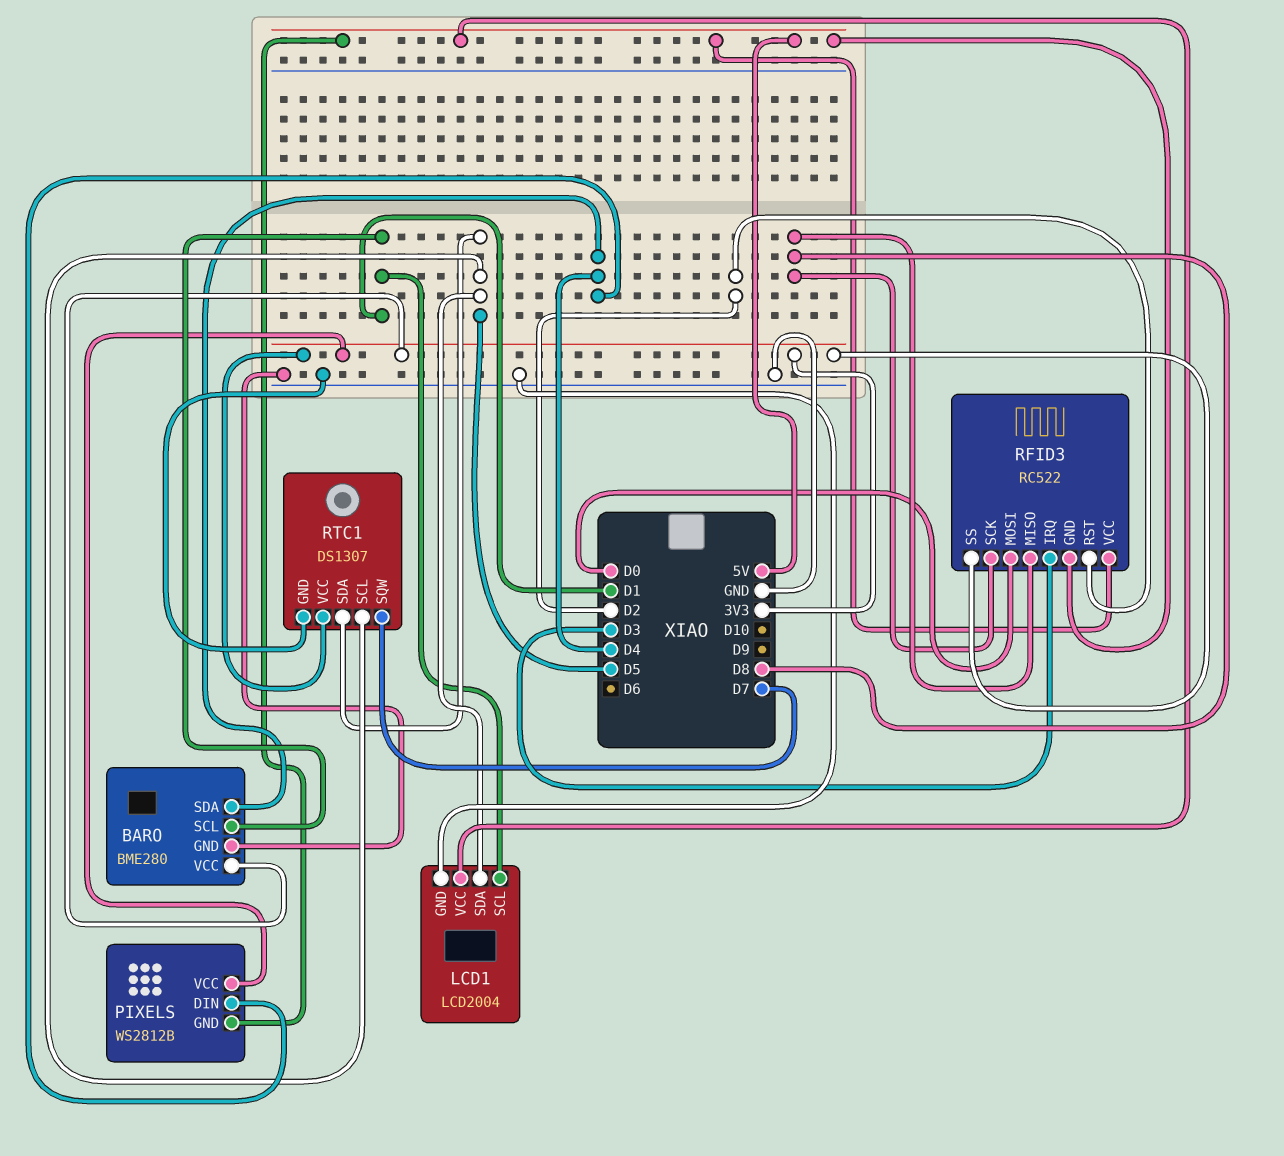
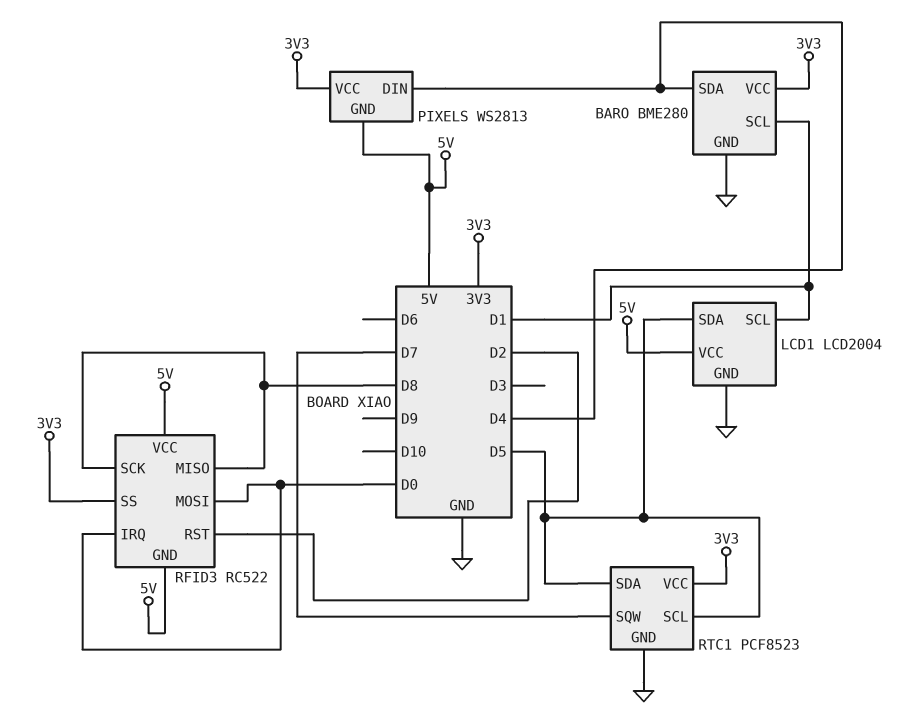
PIXELS: WS2812B -> WS2813
RFID3 pin IRQ: D3 -> D0
RTC1: DS1307 -> PCF8523

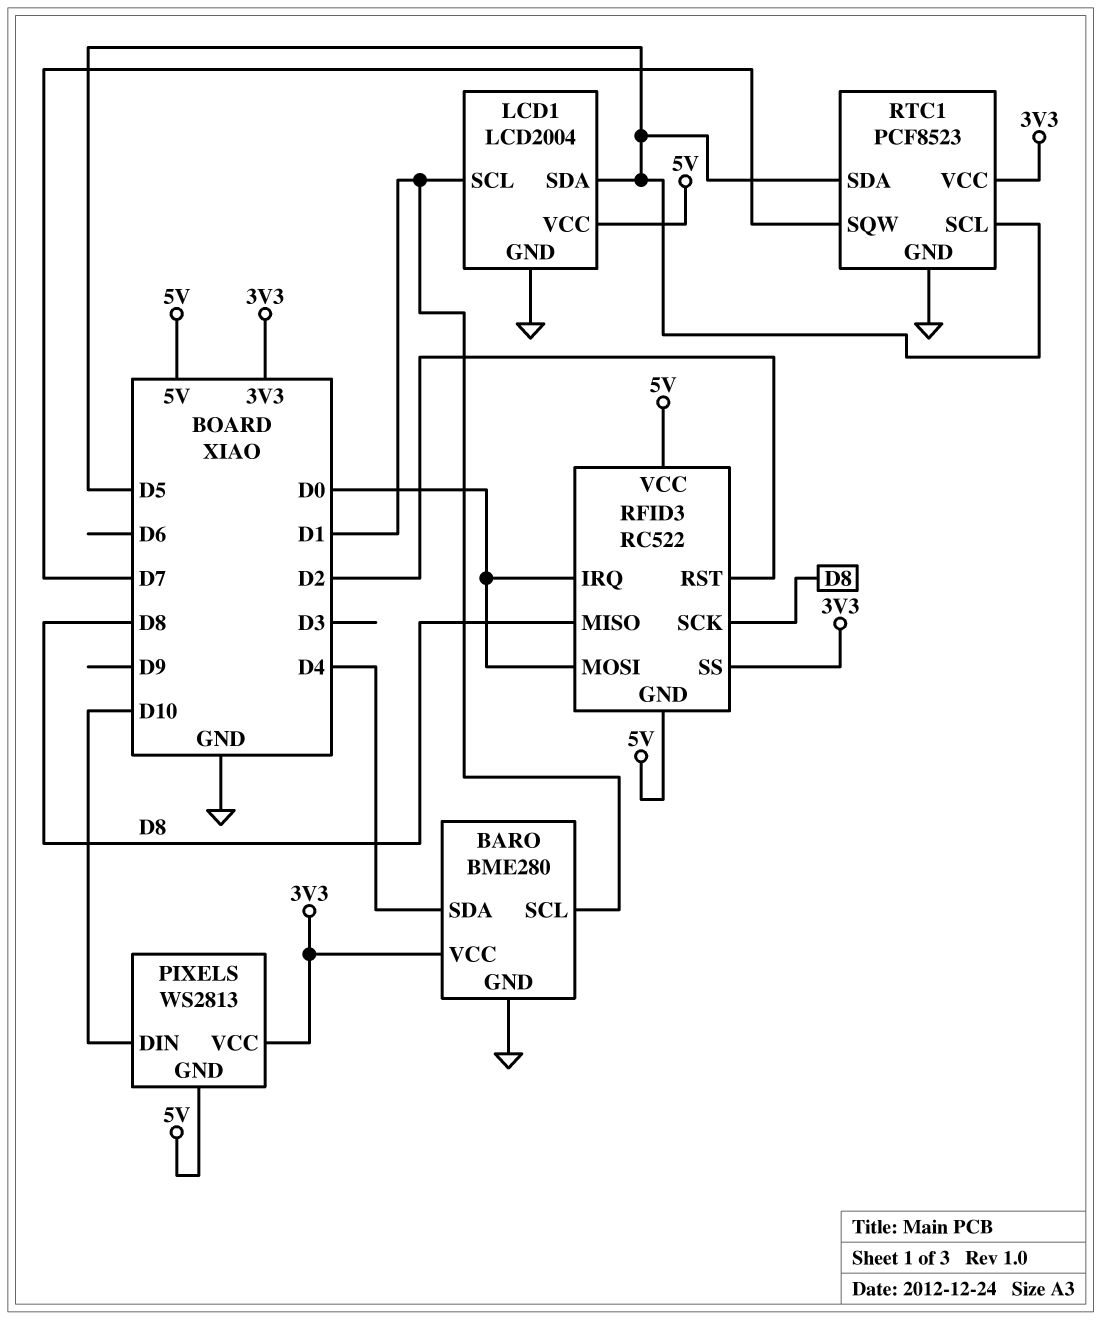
PIXELS pin DIN: D4 -> D10

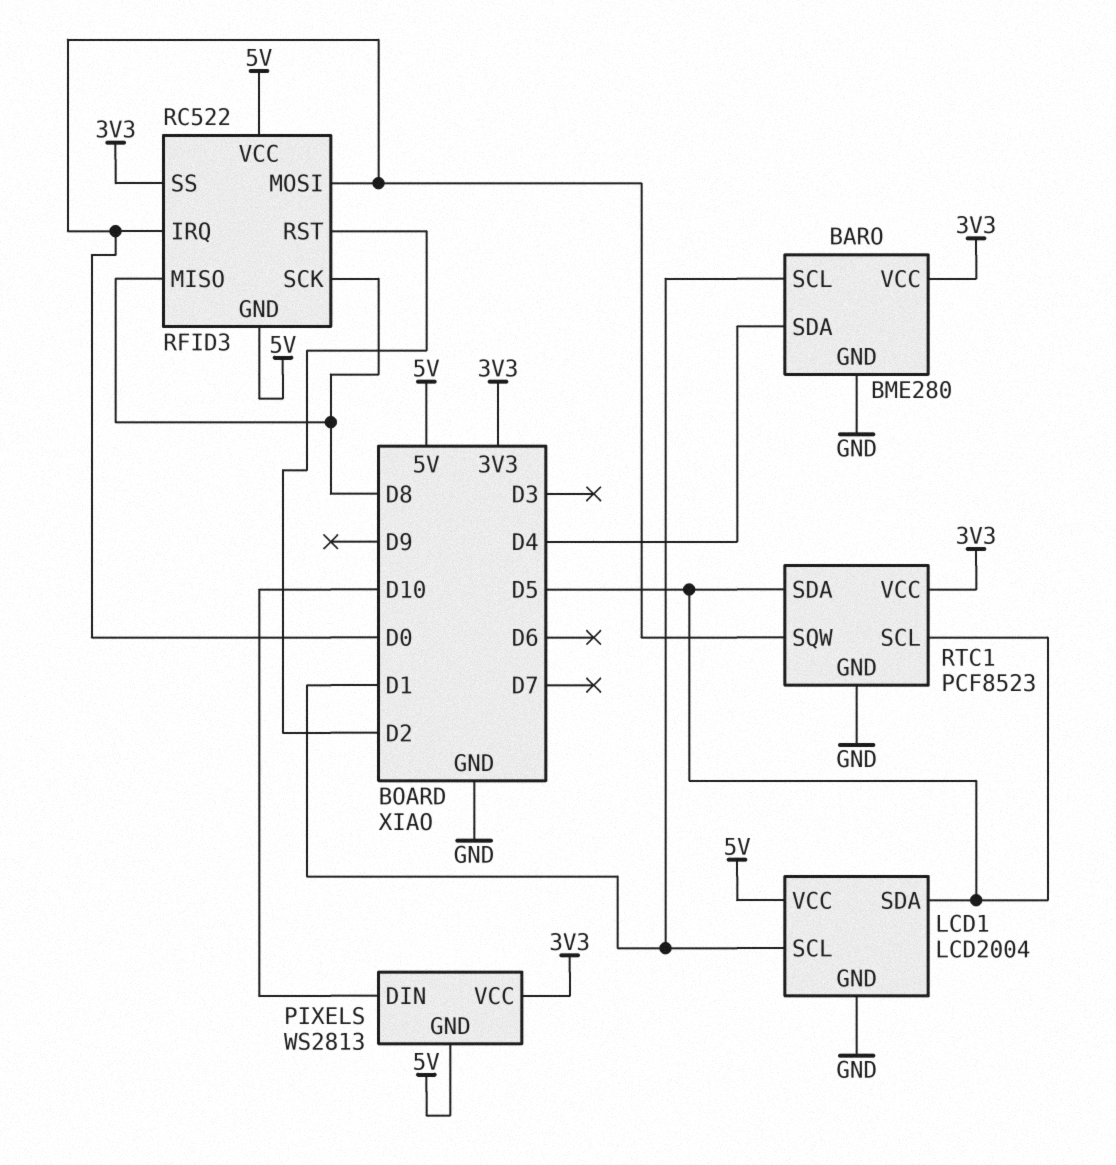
RTC1 pin SQW: D7 -> D0

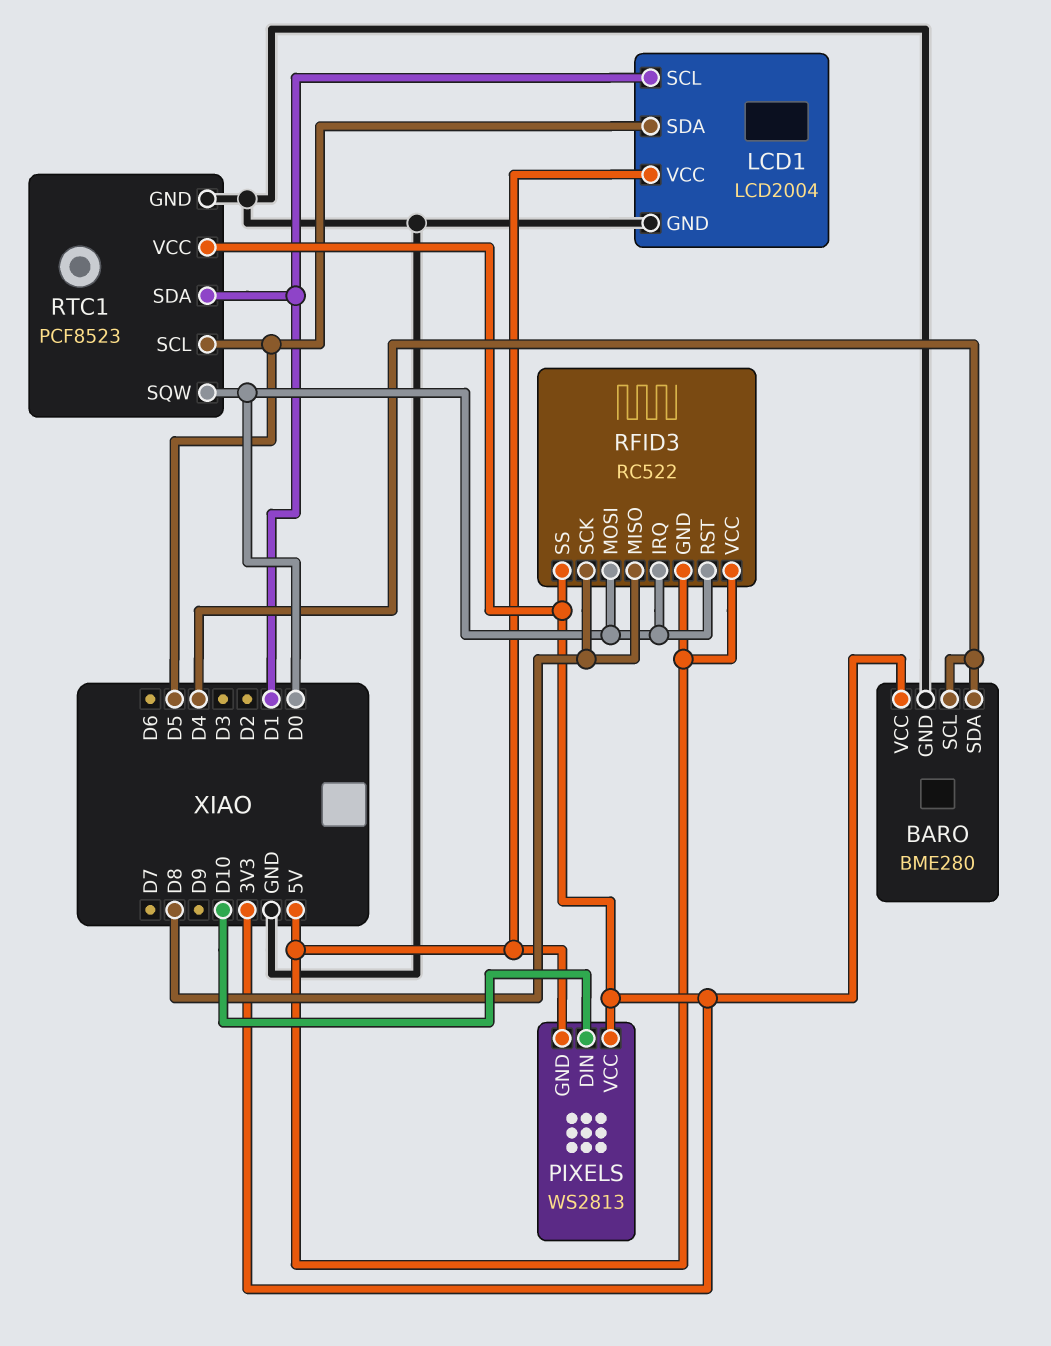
BARO pin SCL: D1 -> D4
RFID3 pin RST: D2 -> D0
RTC1 pin SDA: D5 -> D1

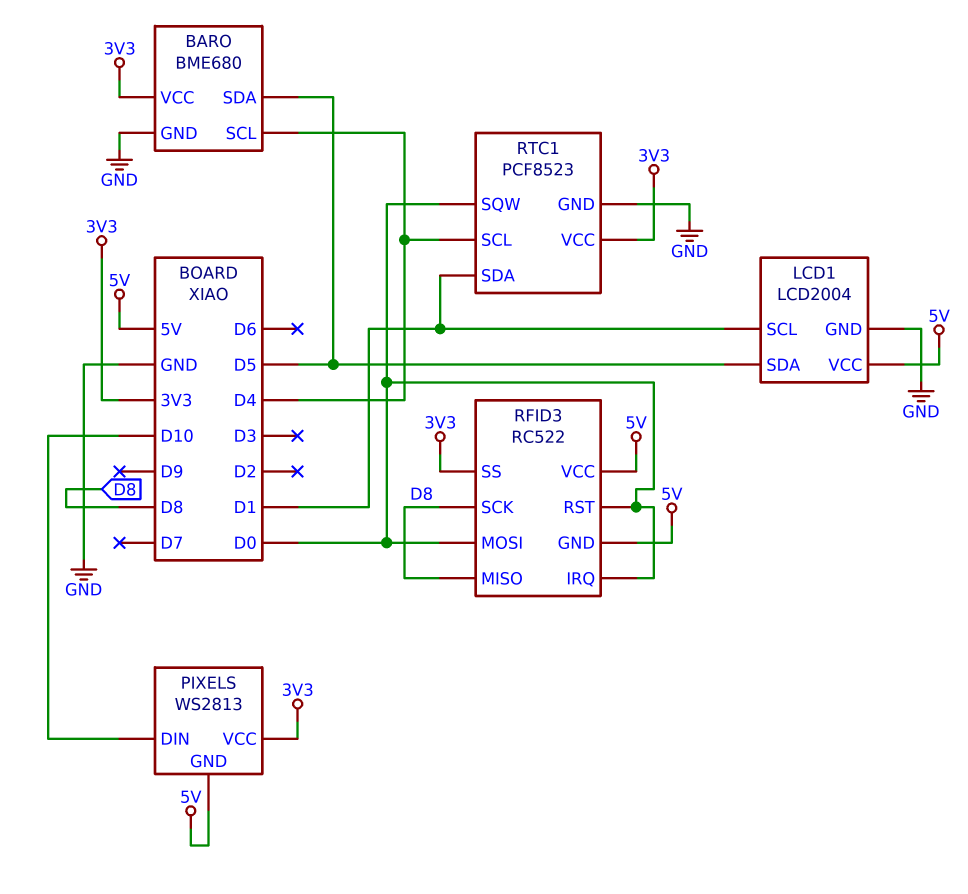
BARO: BME280 -> BME680
BARO pin SDA: D4 -> D5
RTC1 pin SCL: D5 -> D4

